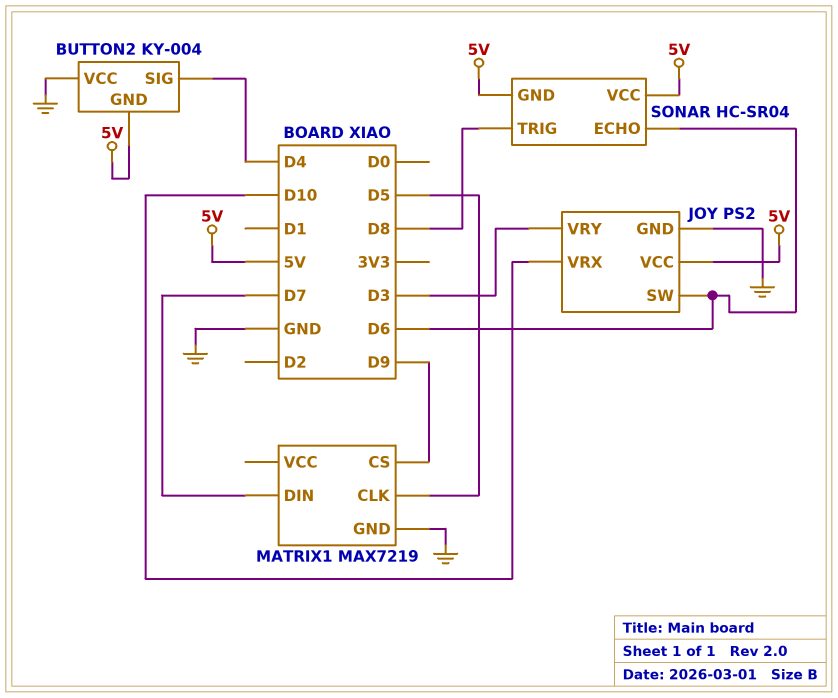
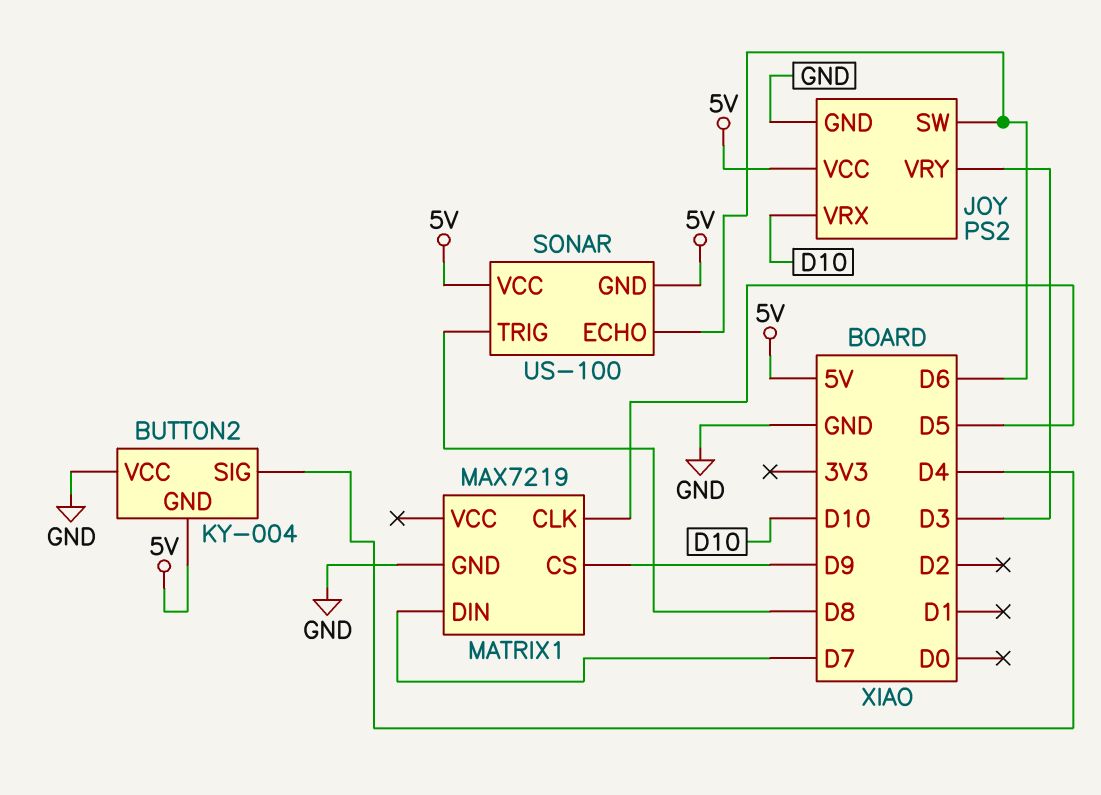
SONAR: HC-SR04 -> US-100

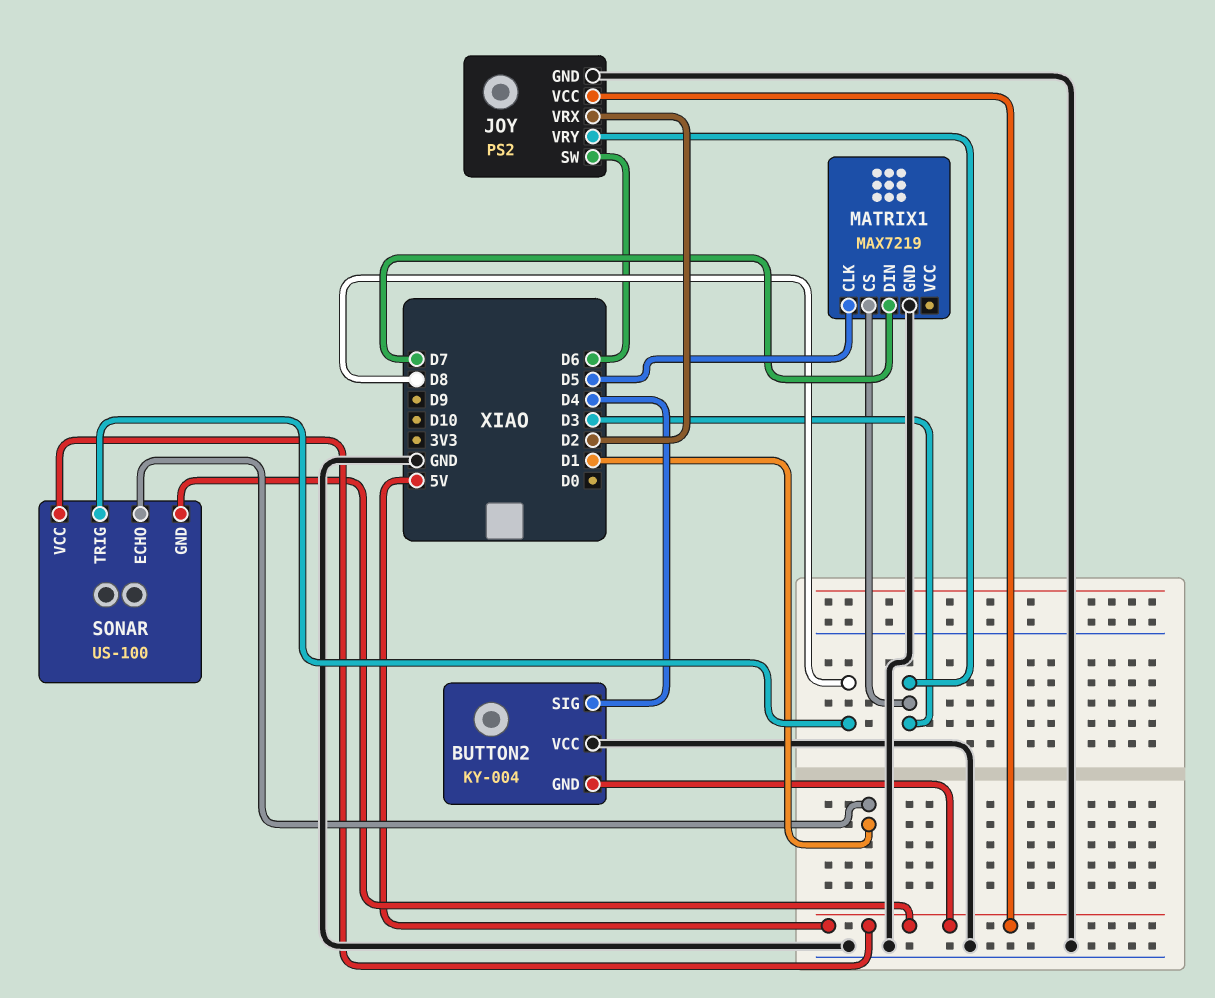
JOY pin VRX: D10 -> D2
MATRIX1 pin CS: D9 -> D3
SONAR pin ECHO: D6 -> D1

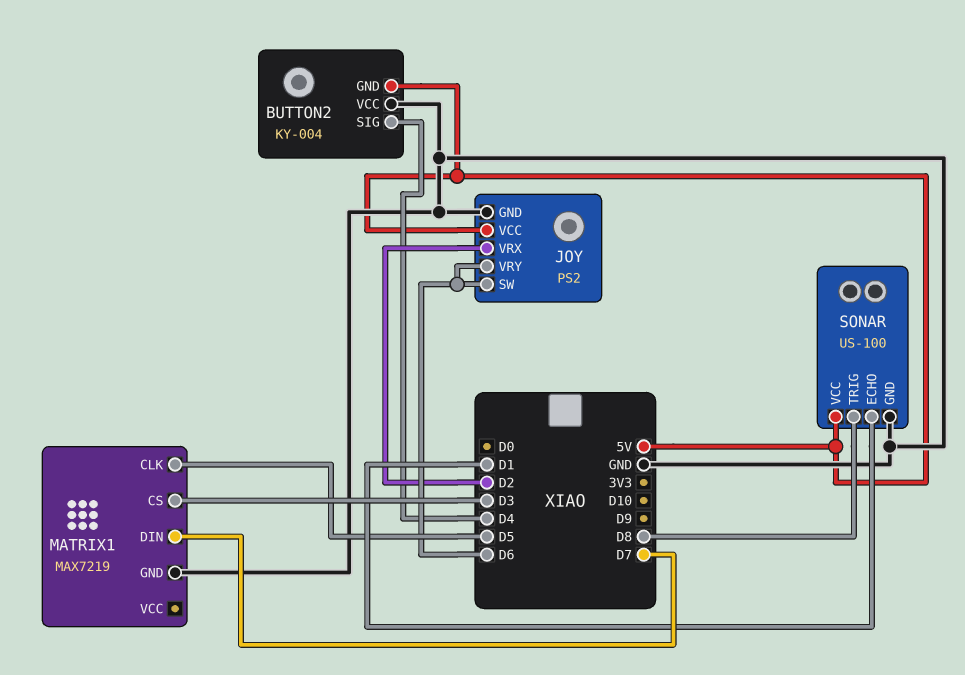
JOY pin VRY: D3 -> D6
SONAR pin GND: 5V -> GND

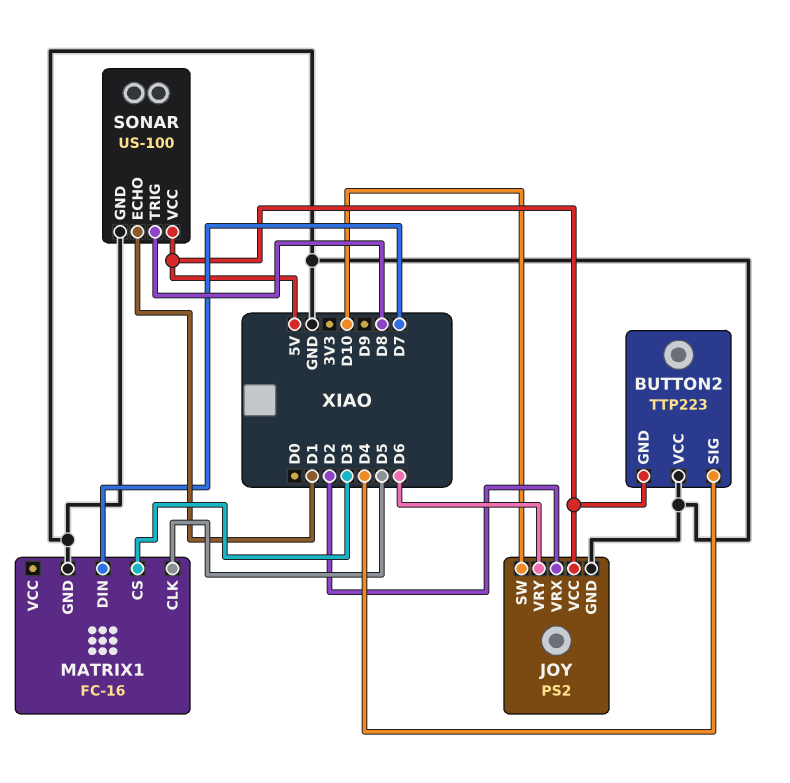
BUTTON2: KY-004 -> TTP223
JOY pin SW: D6 -> D10
MATRIX1: MAX7219 -> FC-16

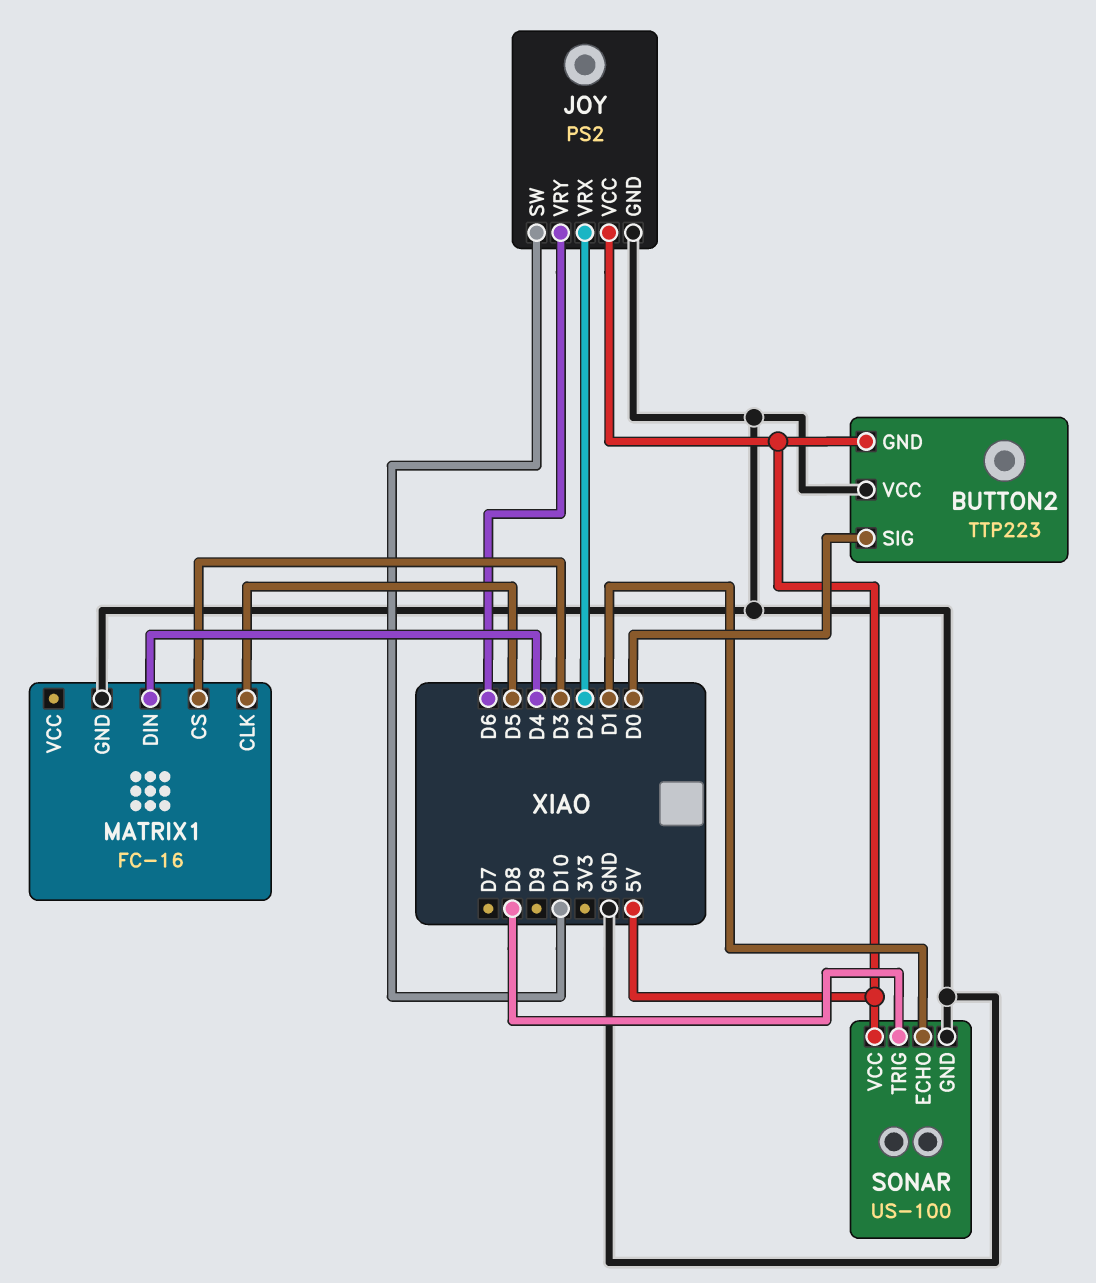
BUTTON2 pin SIG: D4 -> D0
MATRIX1 pin DIN: D7 -> D4

